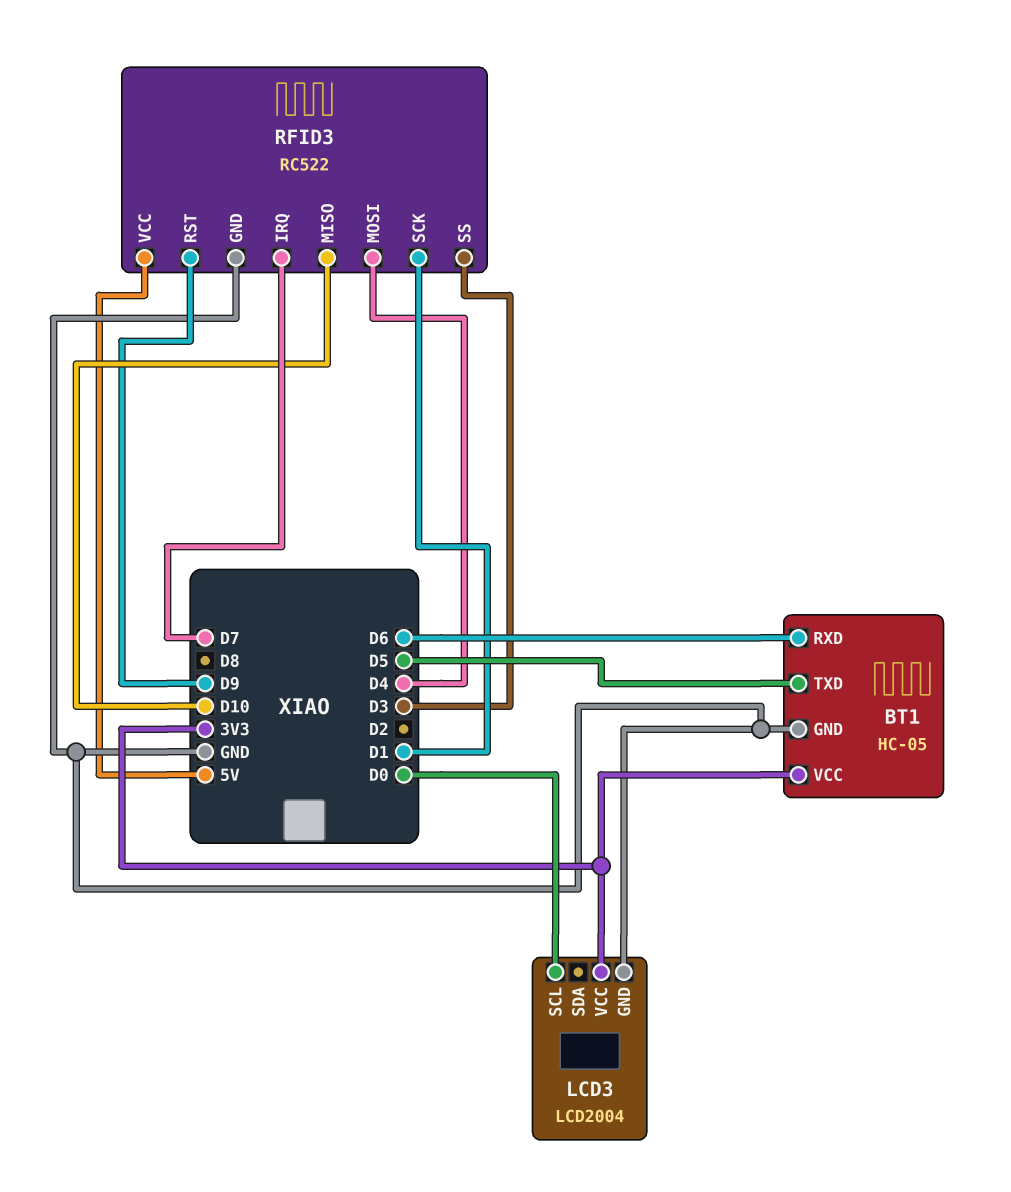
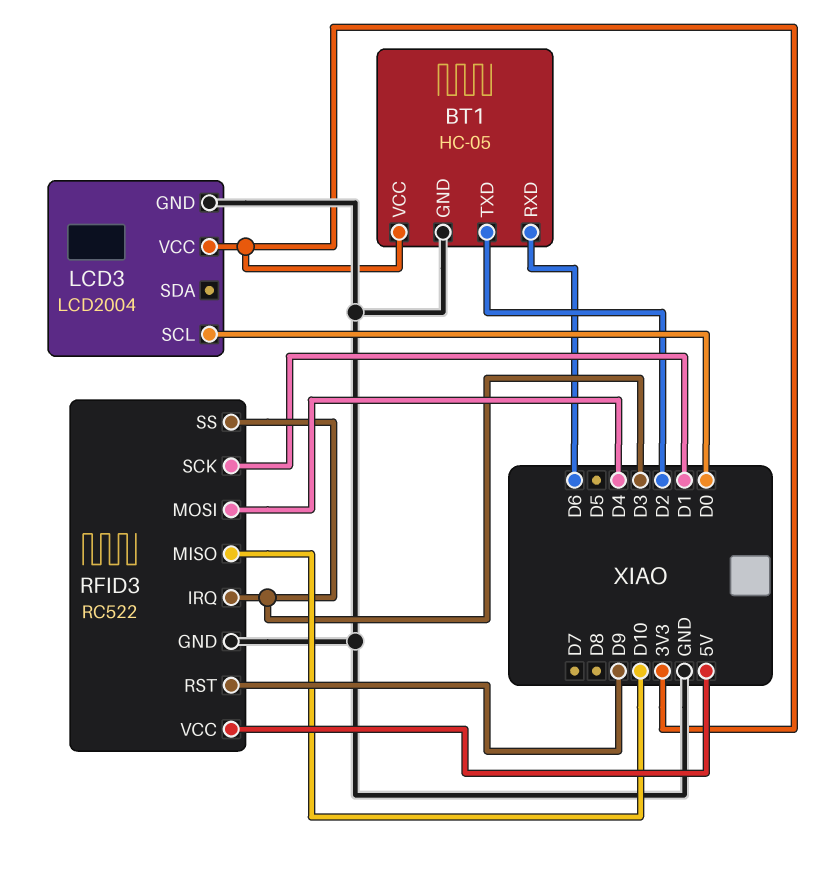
BT1 pin TXD: D5 -> D2
RFID3 pin IRQ: D7 -> D3

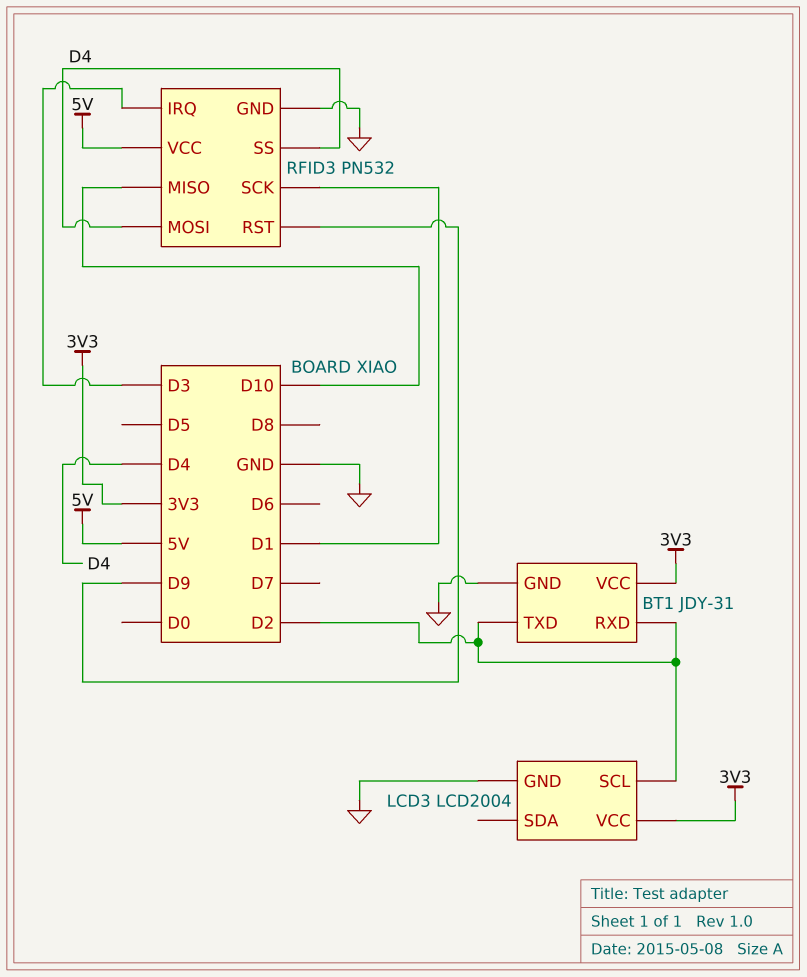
BT1: HC-05 -> JDY-31
BT1 pin RXD: D6 -> D2
LCD3 pin SCL: D0 -> D2
RFID3: RC522 -> PN532
RFID3 pin SS: D3 -> D4

